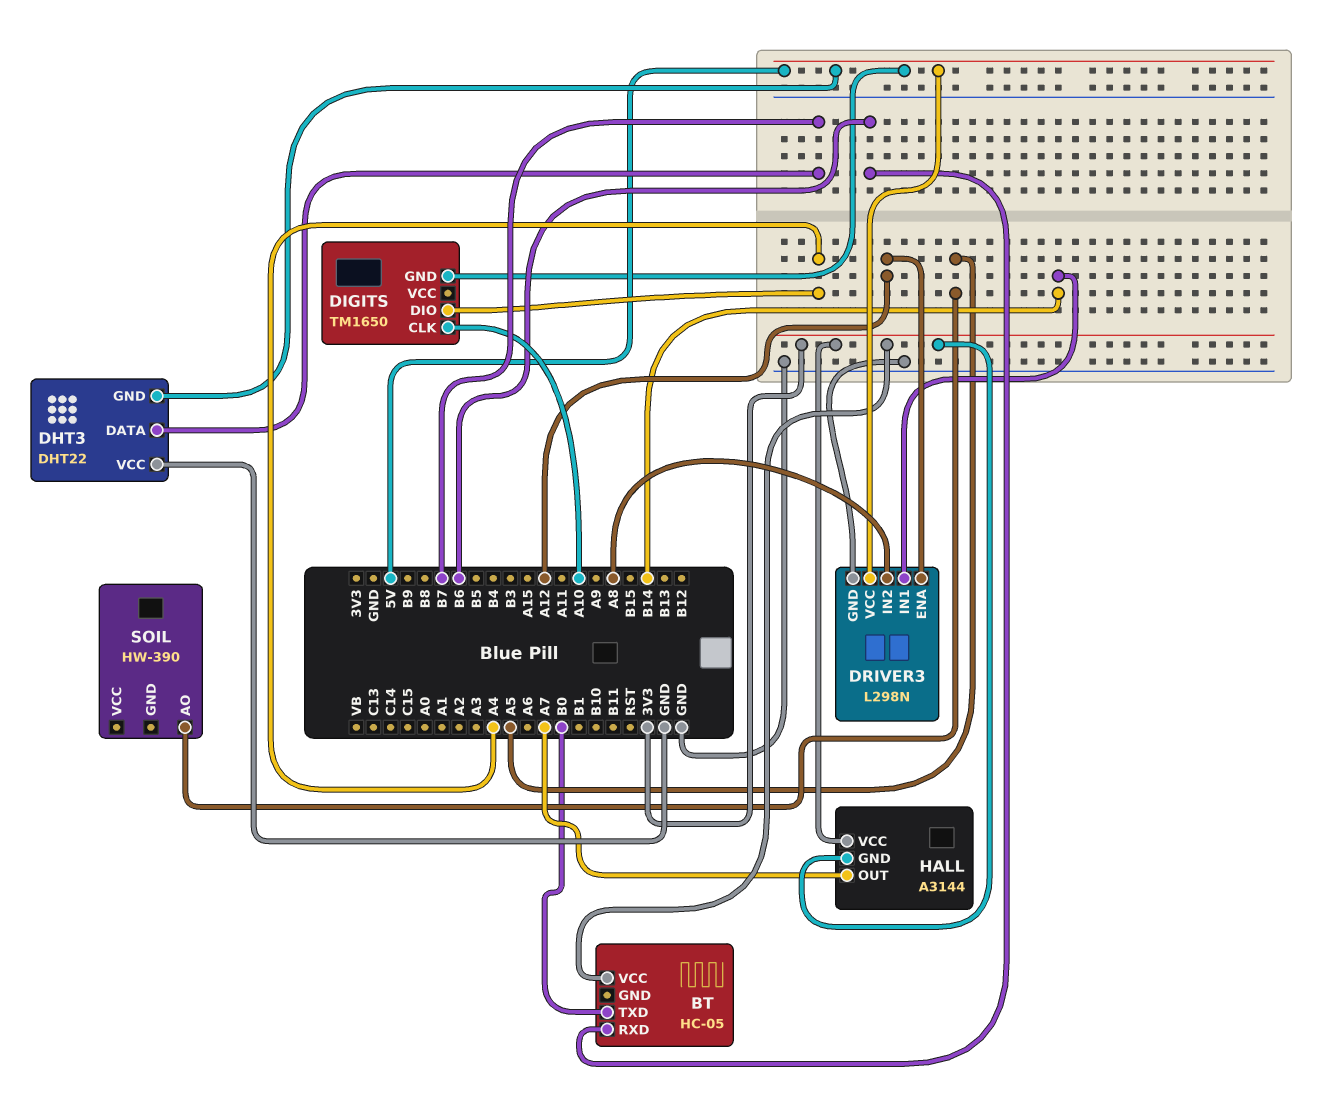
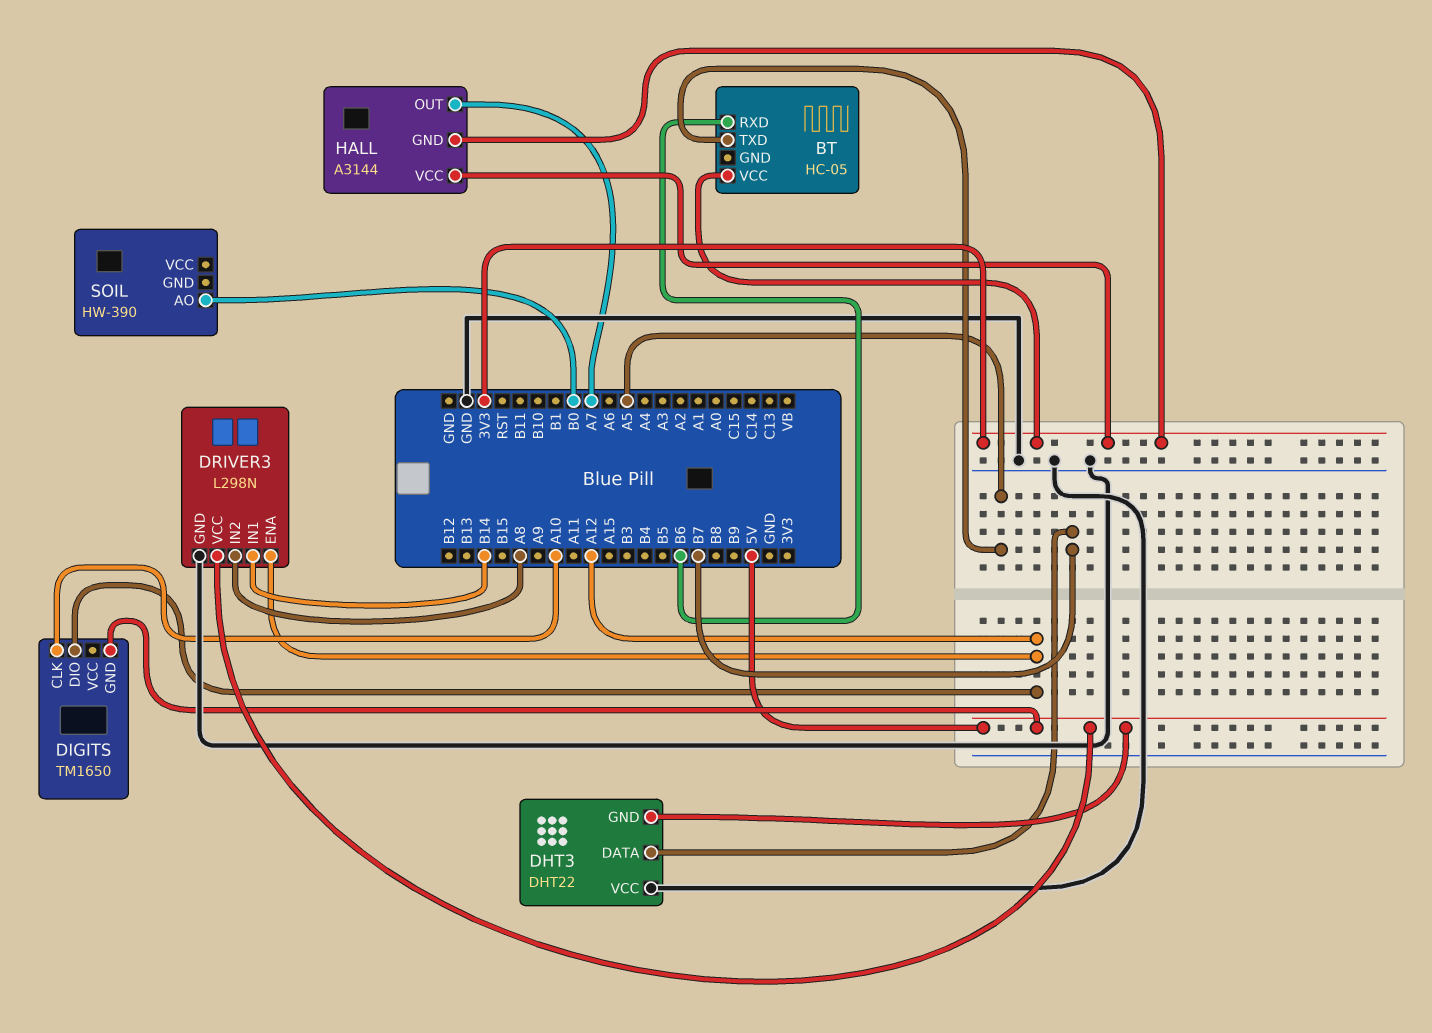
BT pin TXD: B0 -> A5
DIGITS pin DIO: A4 -> A12
SOIL pin AO: A5 -> B0

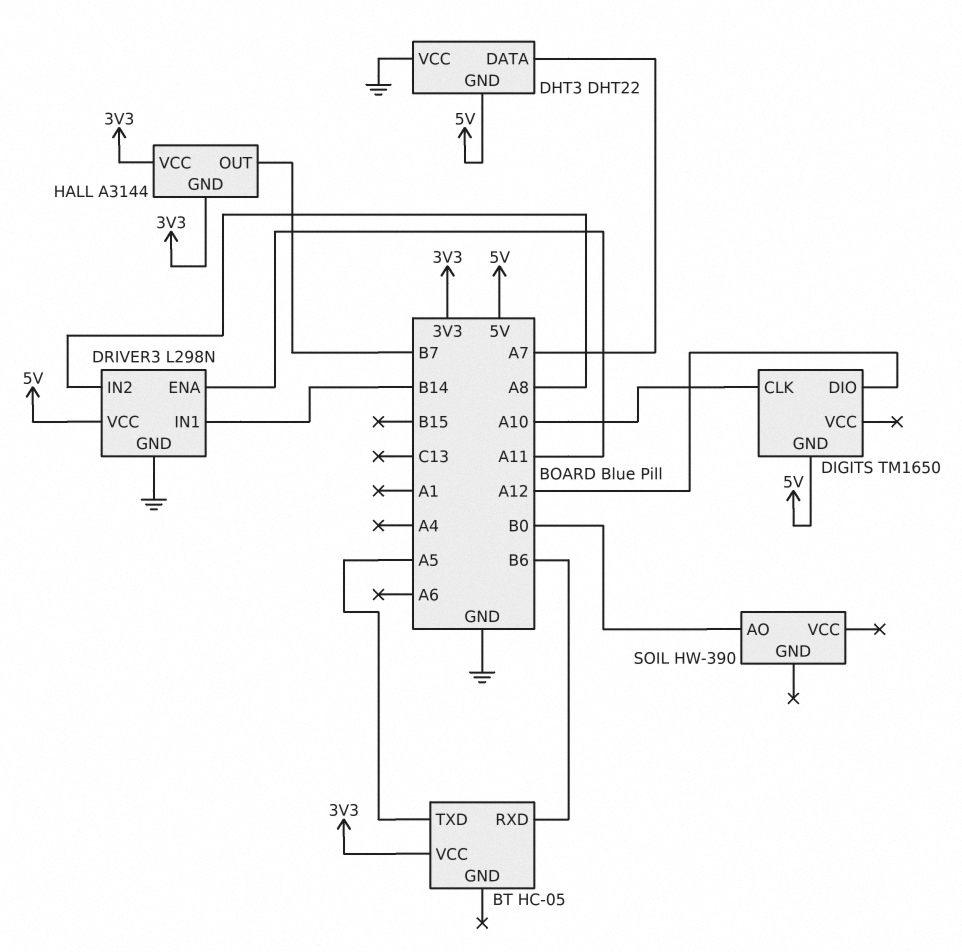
DHT3 pin DATA: B7 -> A7
DRIVER3 pin ENA: A12 -> A11
HALL pin OUT: A7 -> B7

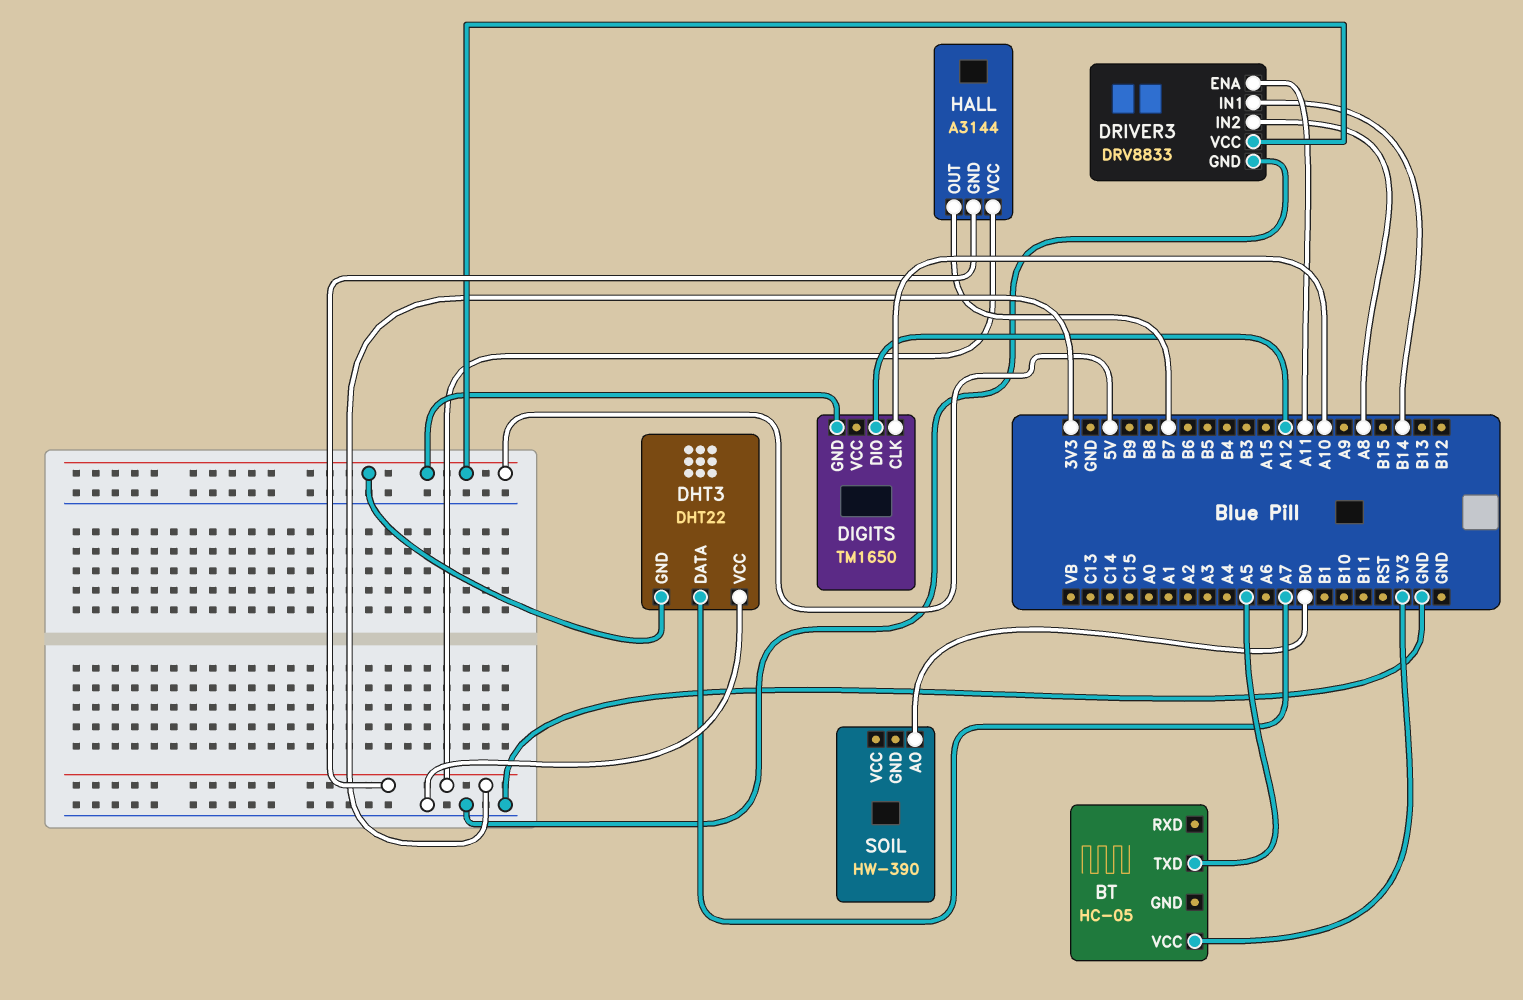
BT pin RXD: B6 -> none
DRIVER3: L298N -> DRV8833

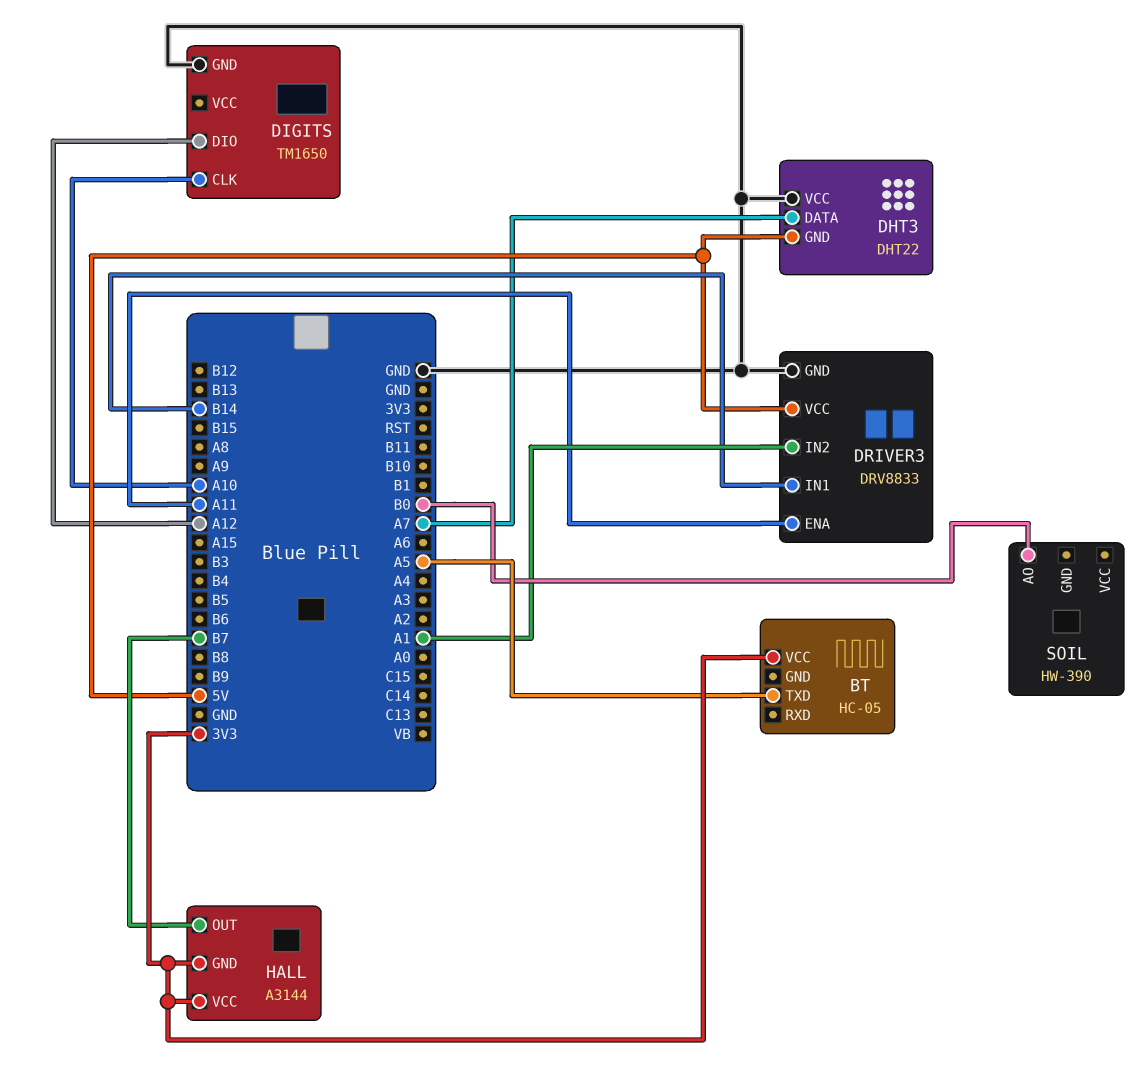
DIGITS pin GND: 5V -> GND
DRIVER3 pin IN2: A8 -> A1

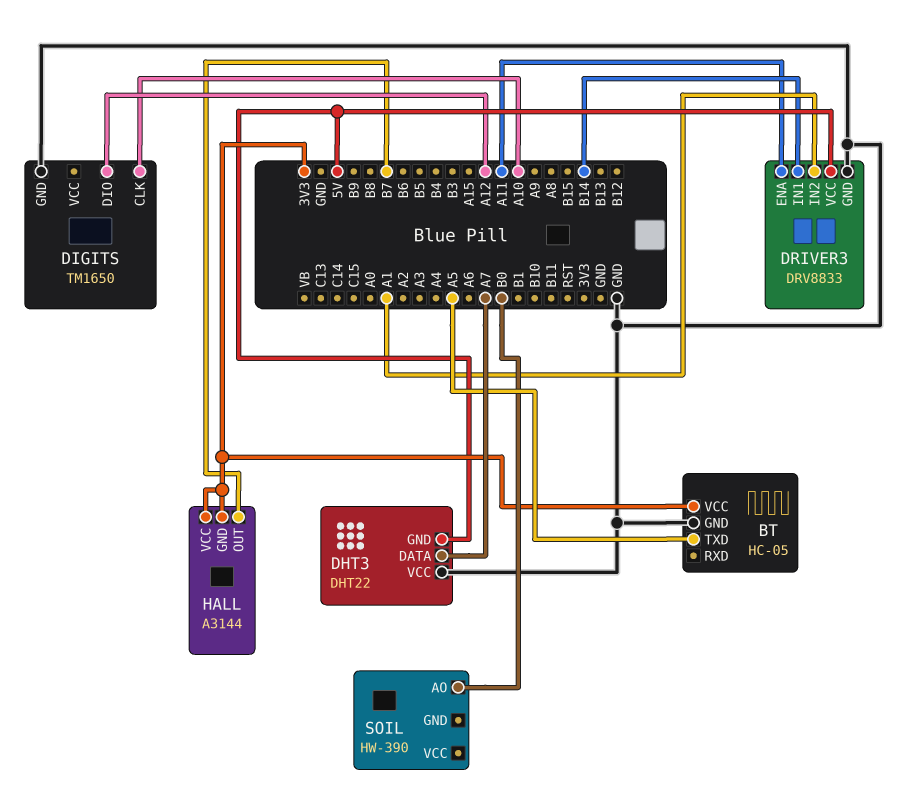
BT pin GND: none -> GND

